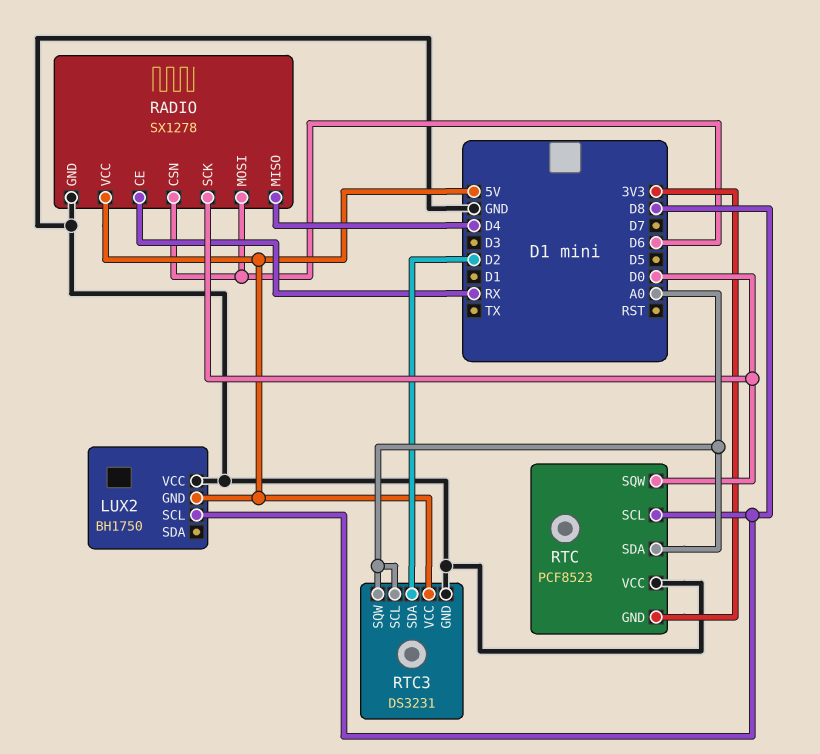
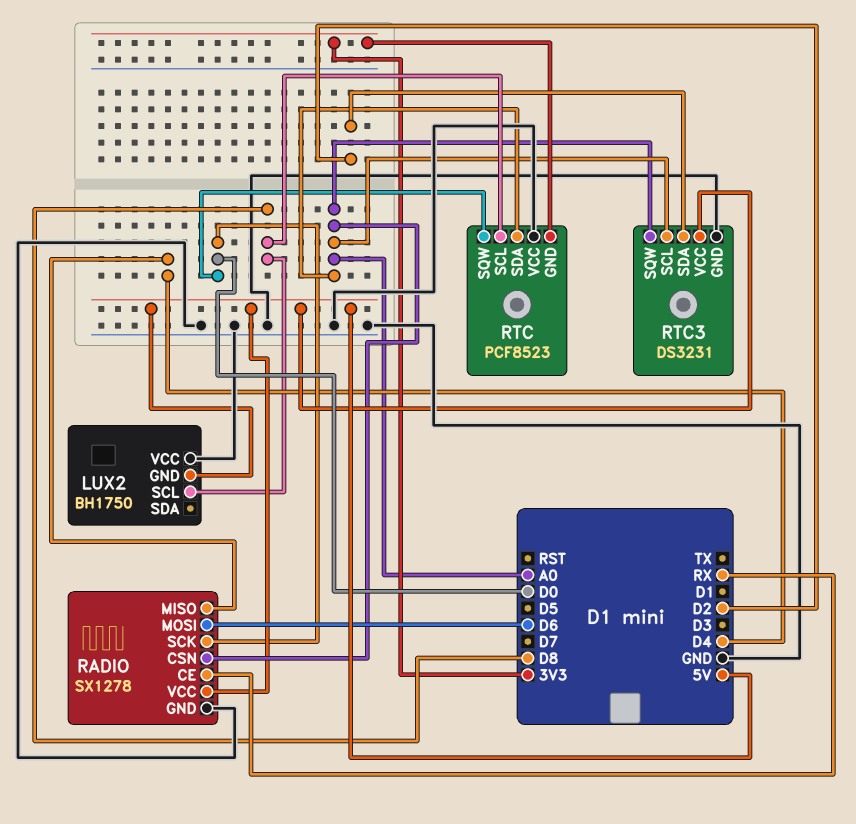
RADIO pin CSN: D6 -> A0

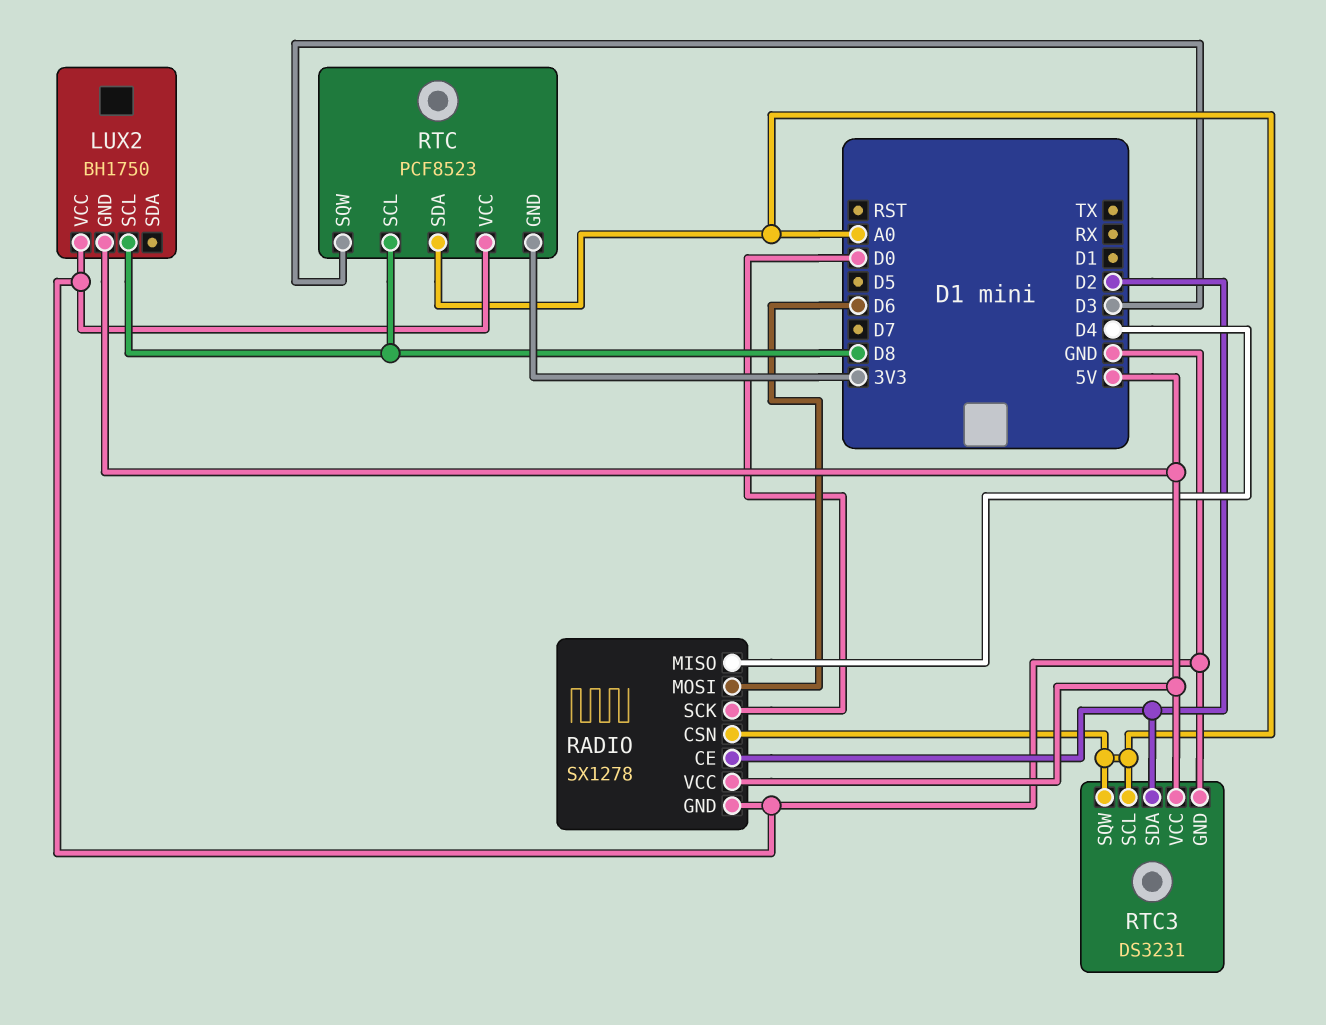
RADIO pin CE: RX -> D2
RTC pin SQW: D0 -> D3

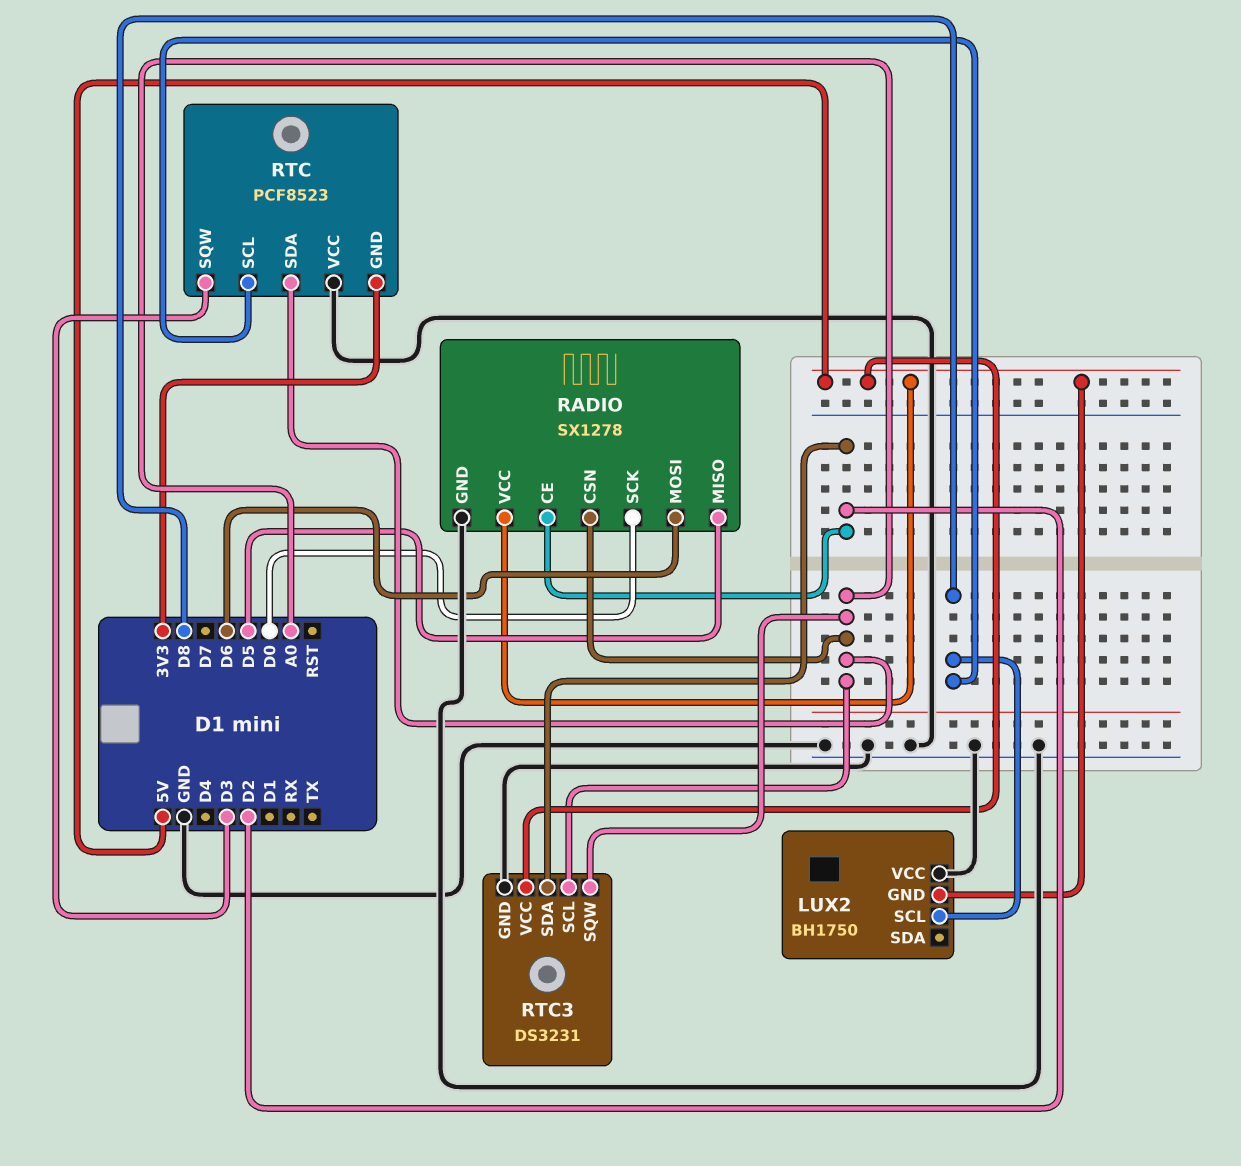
RADIO pin MISO: D4 -> D5

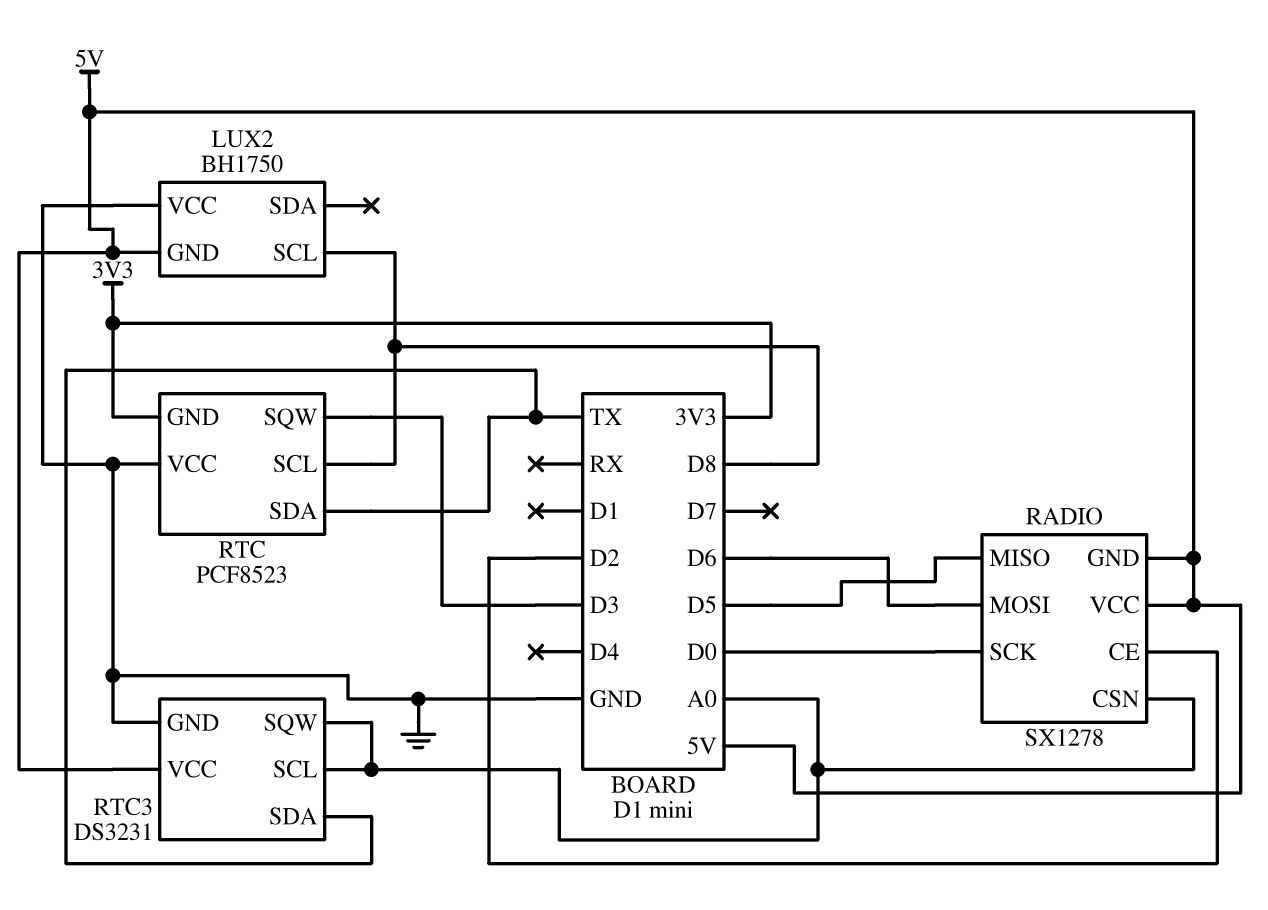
RADIO pin GND: GND -> 5V
RTC pin SDA: A0 -> TX
RTC3 pin SDA: D2 -> TX

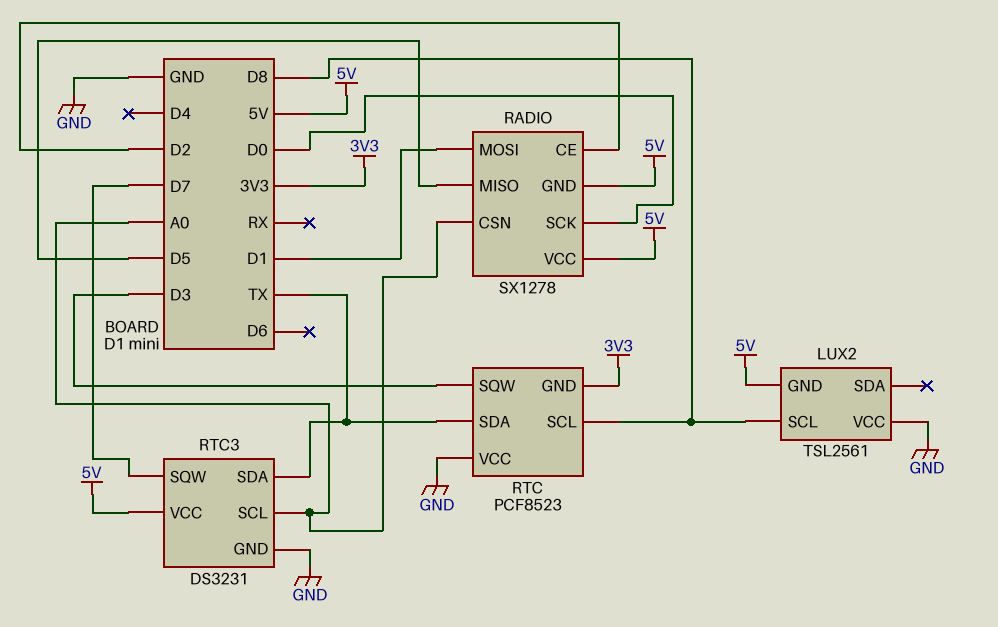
LUX2: BH1750 -> TSL2561
RADIO pin MOSI: D6 -> D1
RTC3 pin SQW: A0 -> D7

